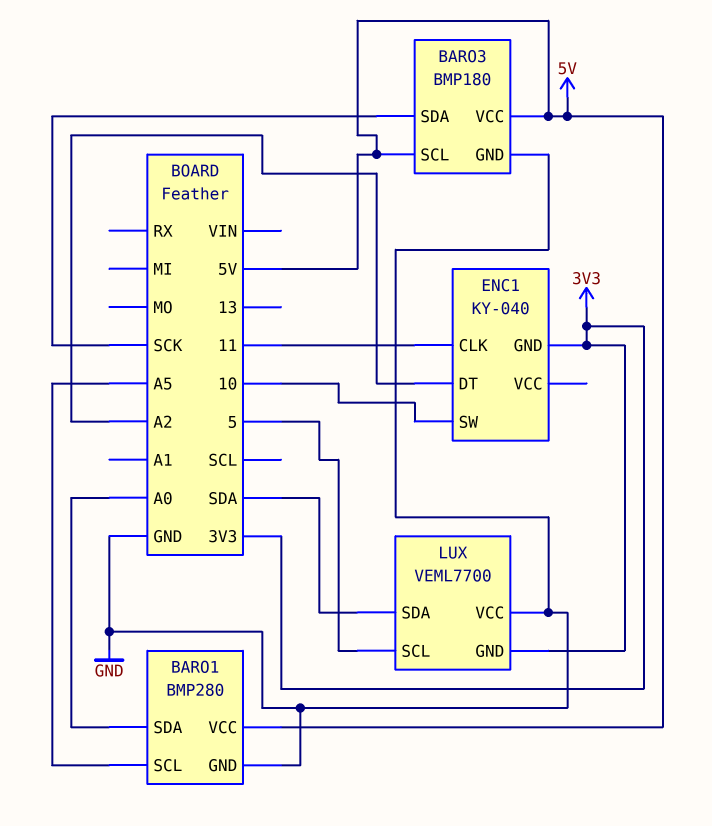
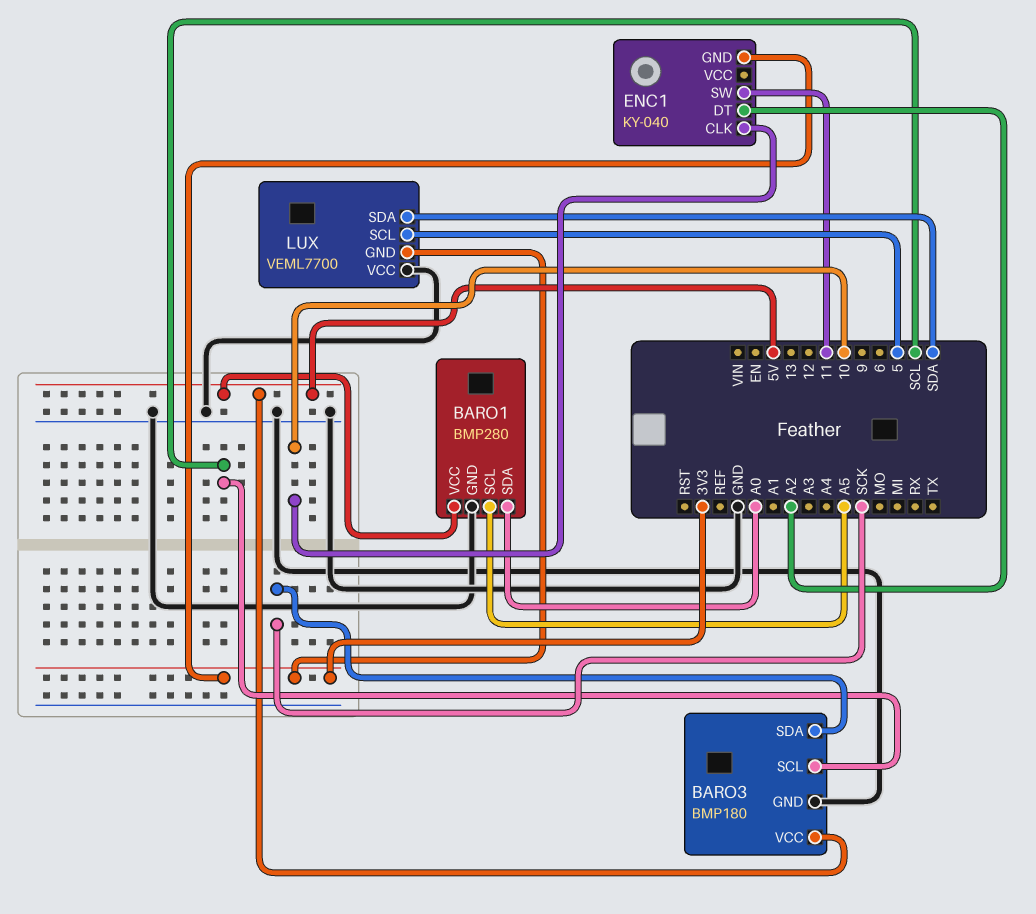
BARO3 pin SCL: 5V -> SCL
ENC1 pin CLK: 11 -> 10
ENC1 pin SW: 10 -> 11

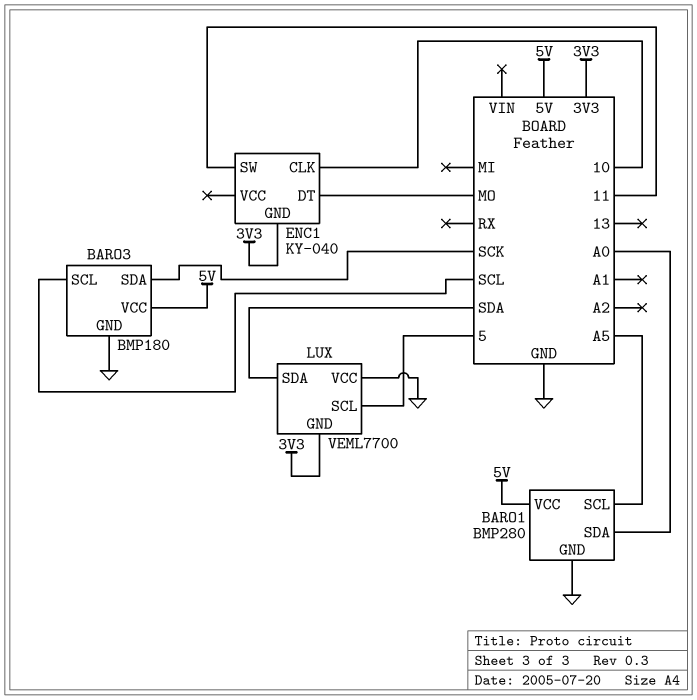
ENC1 pin DT: A2 -> MO

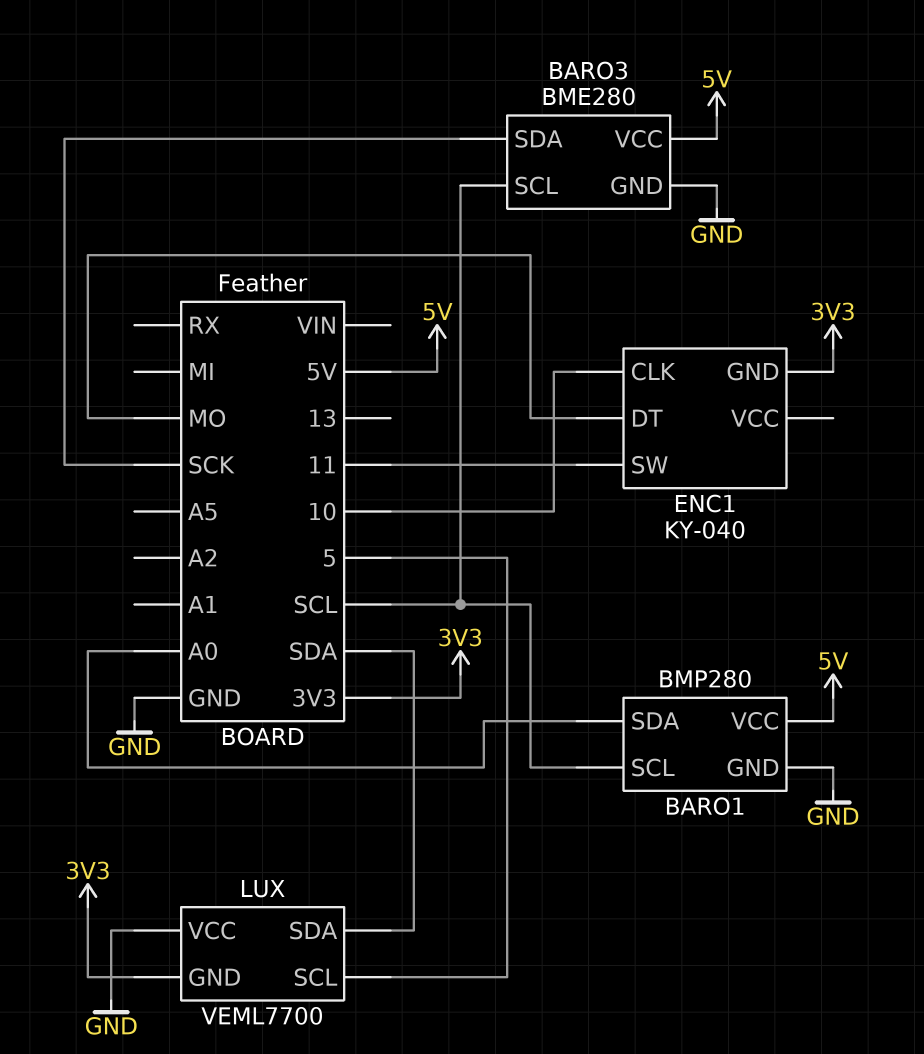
BARO1 pin SCL: A5 -> SCL
BARO3: BMP180 -> BME280

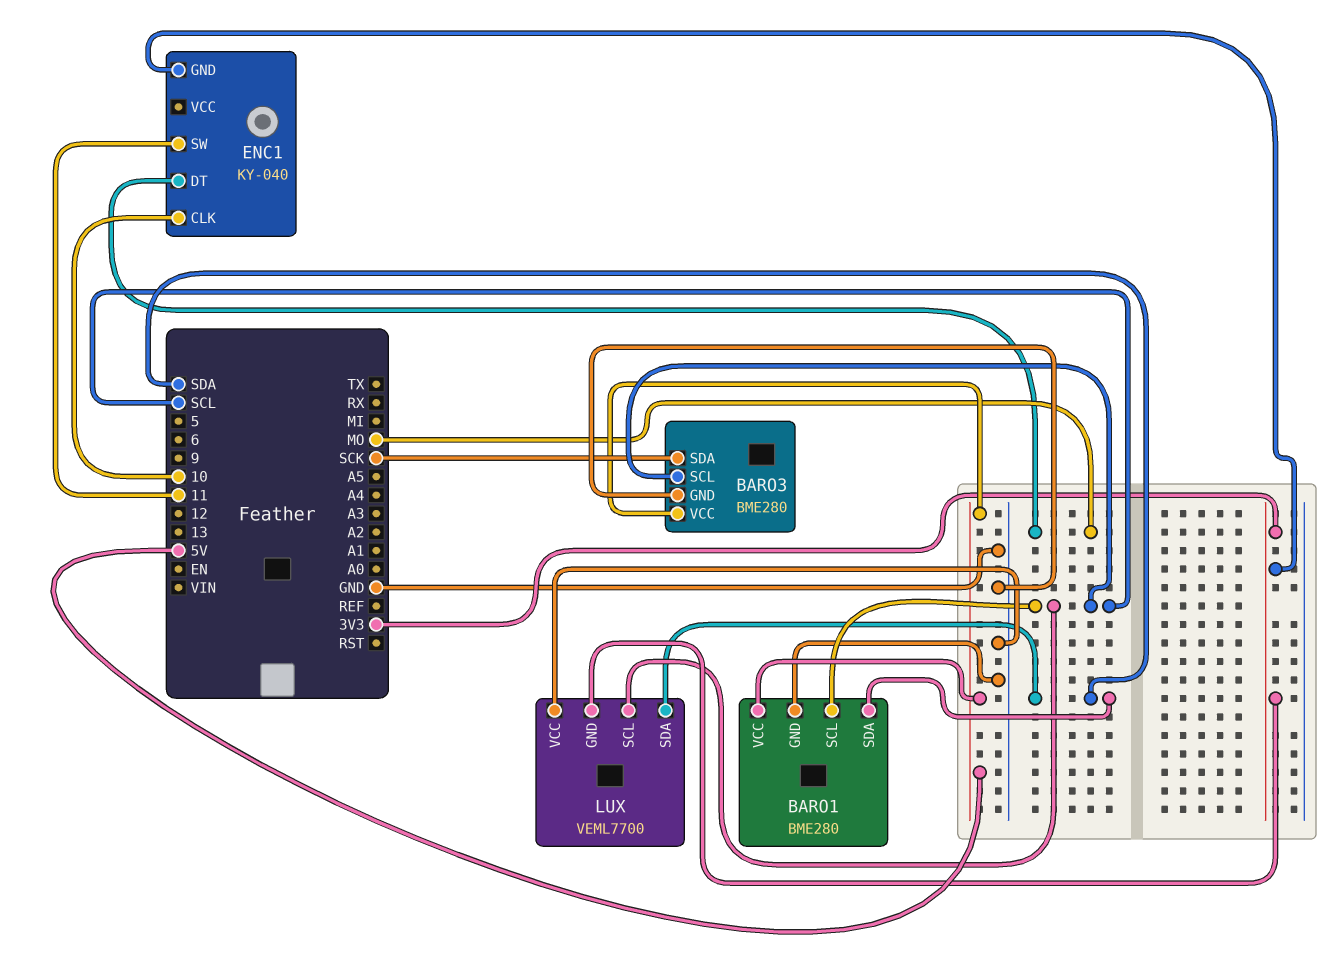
BARO1: BMP280 -> BME280
BARO1 pin SDA: A0 -> SDA
LUX pin SCL: 5 -> SCL

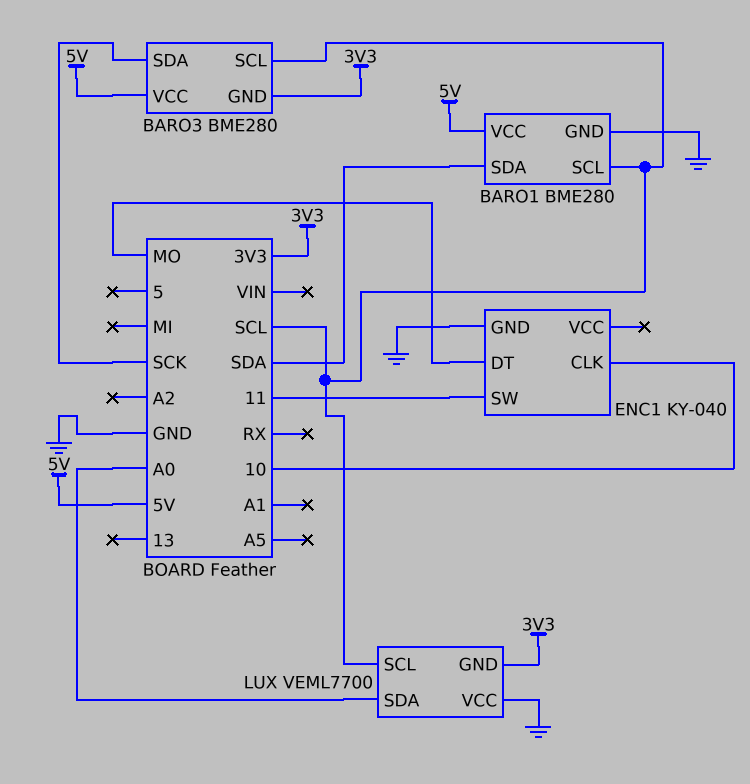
BARO3 pin GND: GND -> 3V3
ENC1 pin GND: 3V3 -> GND
LUX pin SDA: SDA -> A0

